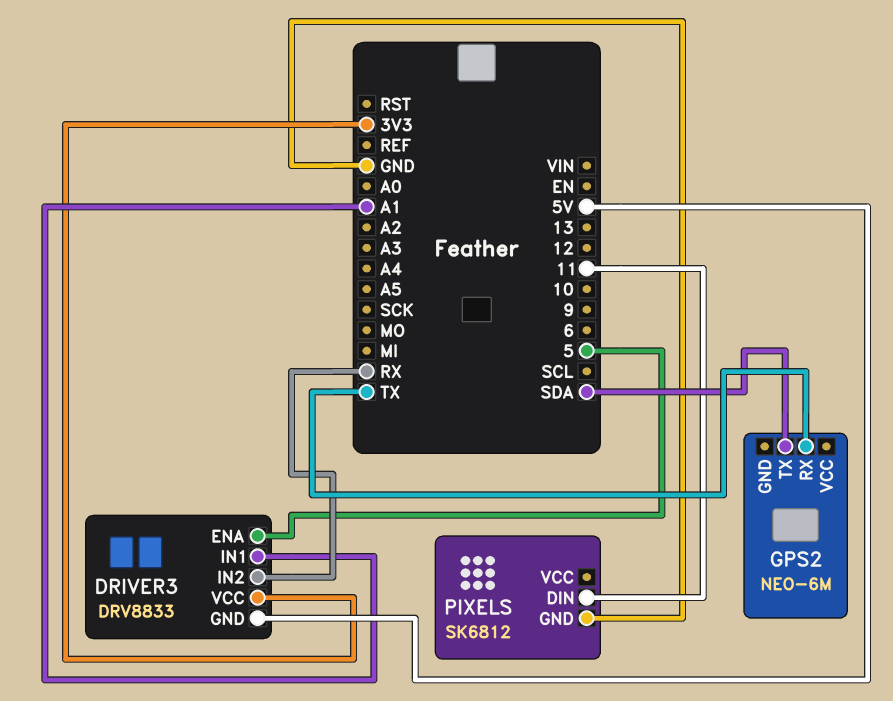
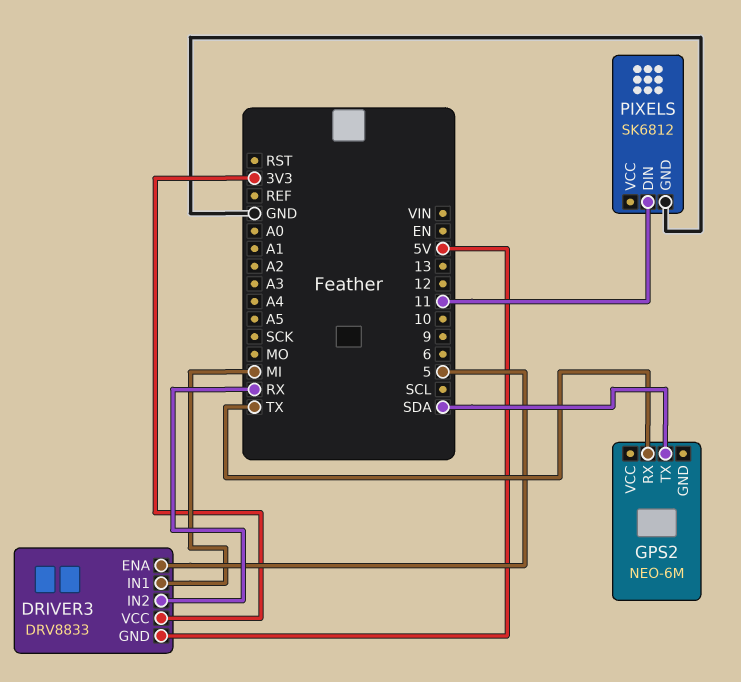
DRIVER3 pin IN1: A1 -> MI

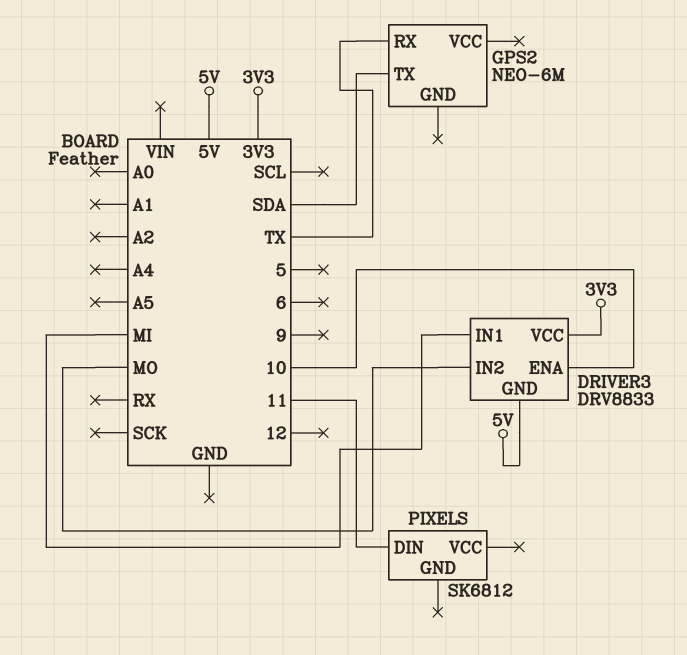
DRIVER3 pin ENA: 5 -> 10
DRIVER3 pin IN2: RX -> MO
PIXELS pin GND: GND -> none

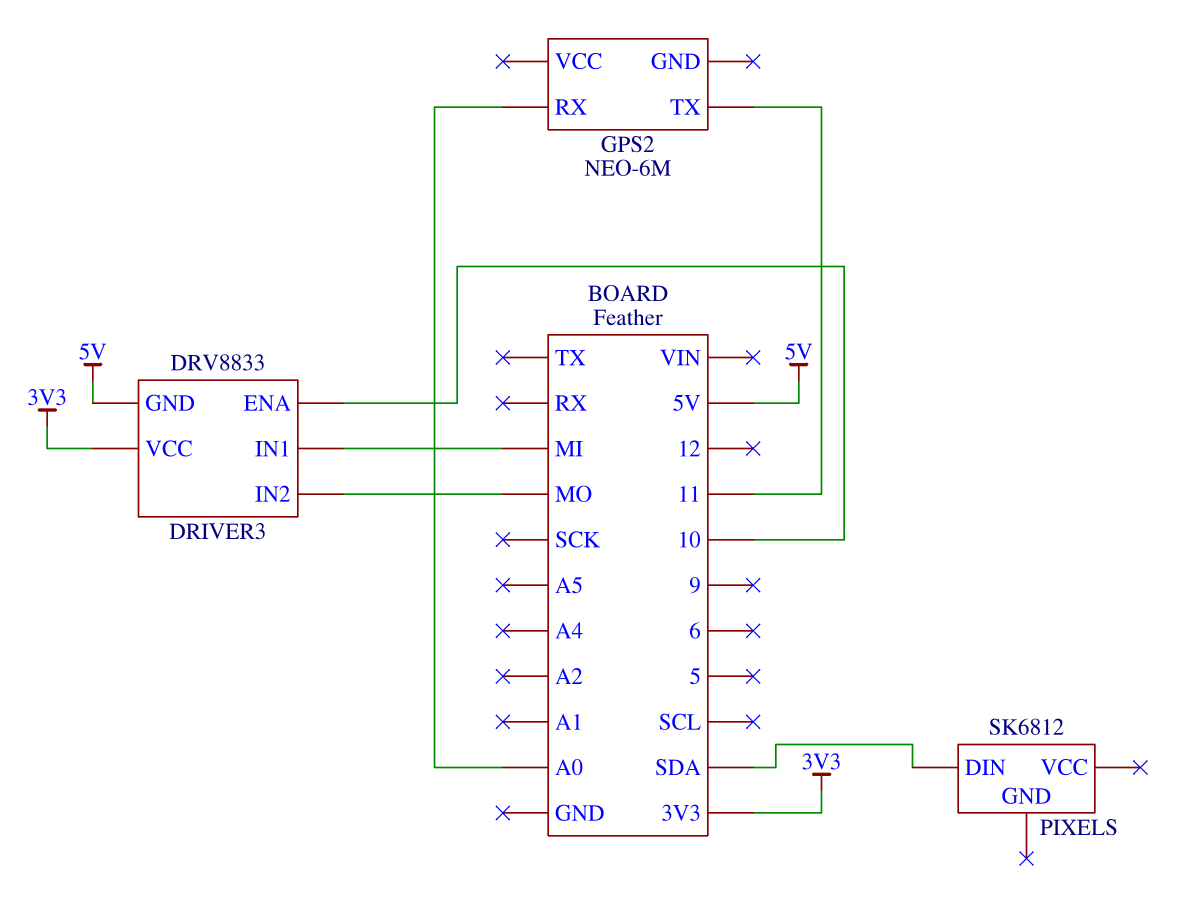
GPS2 pin RX: TX -> A0
GPS2 pin TX: SDA -> 11
PIXELS pin DIN: 11 -> SDA

